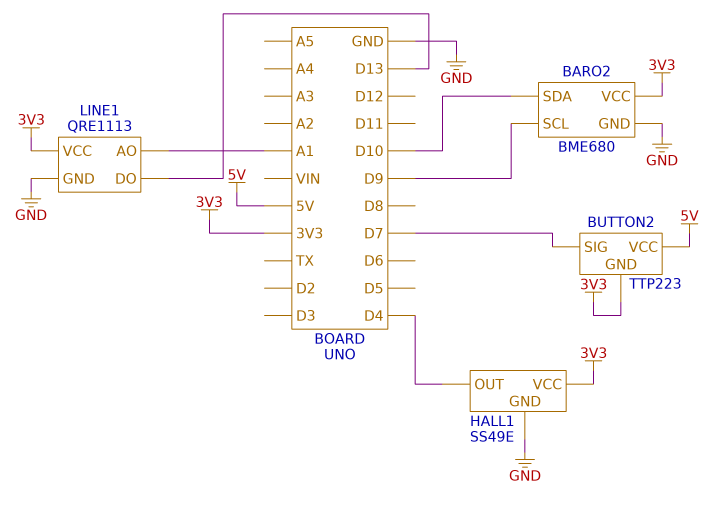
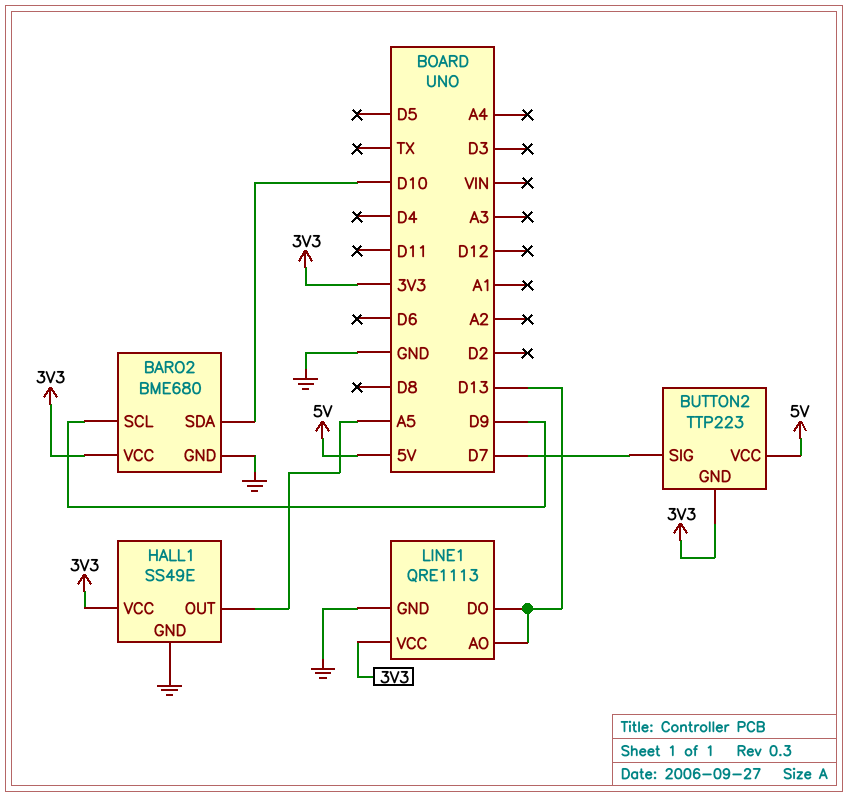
HALL1 pin OUT: D4 -> A5
LINE1 pin AO: A1 -> D13

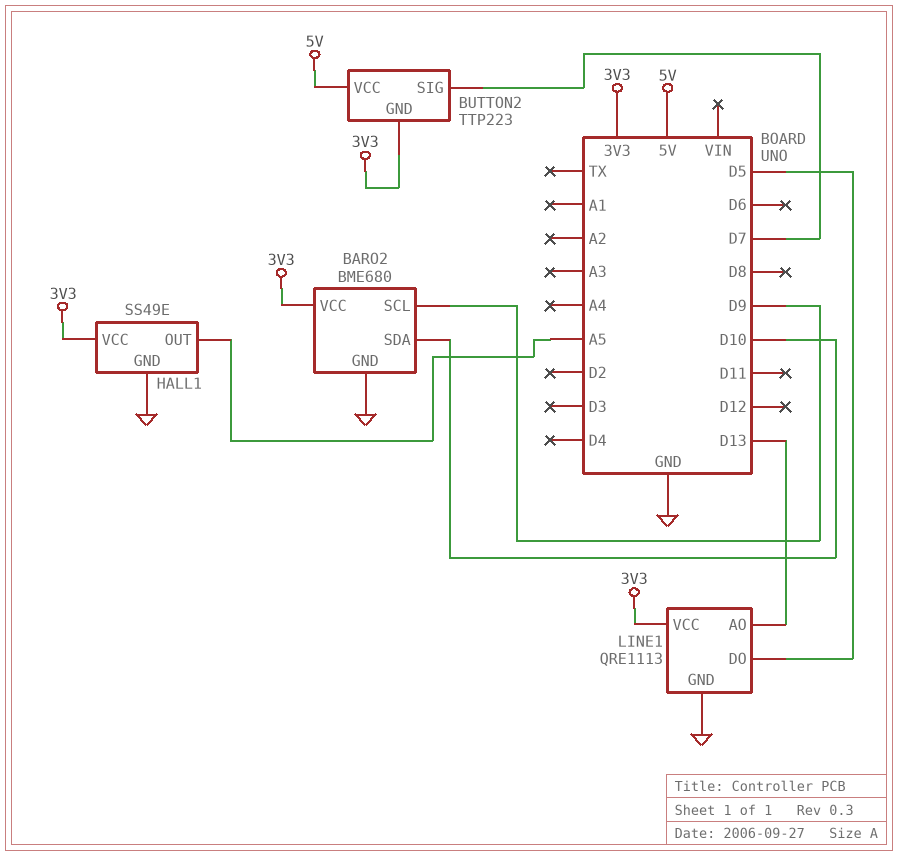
LINE1 pin DO: D13 -> D5

